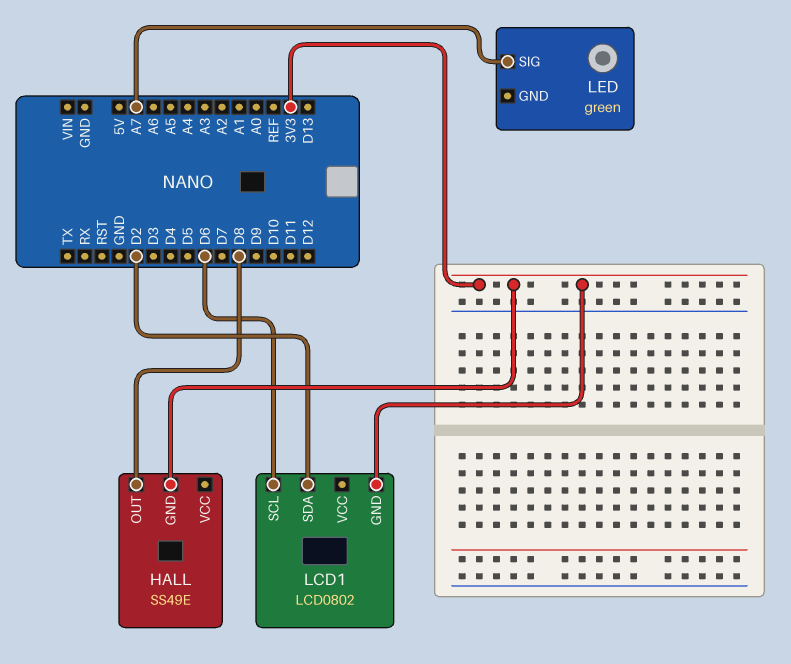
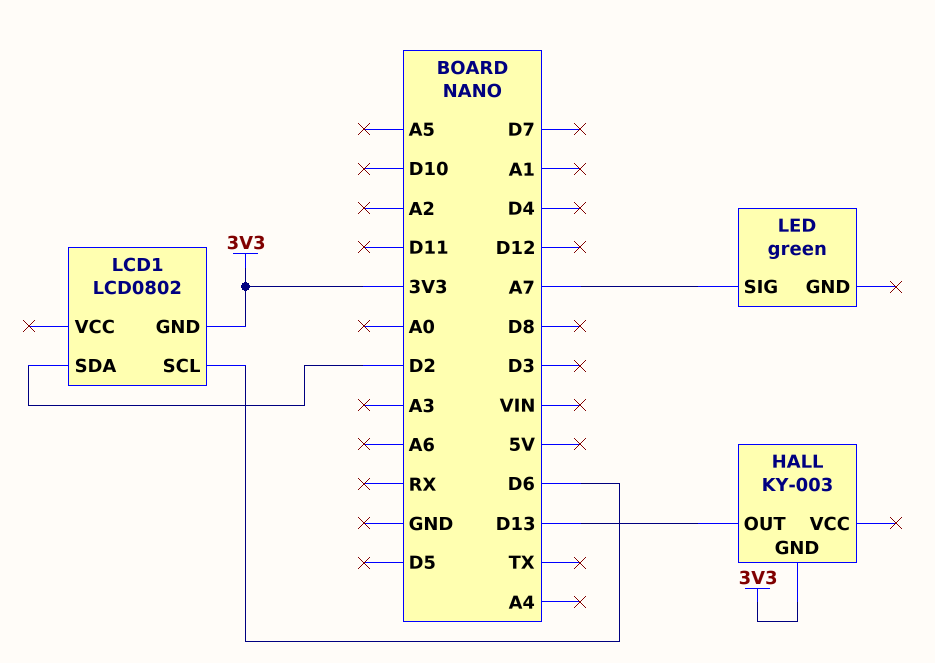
HALL: SS49E -> KY-003
HALL pin OUT: D8 -> D13

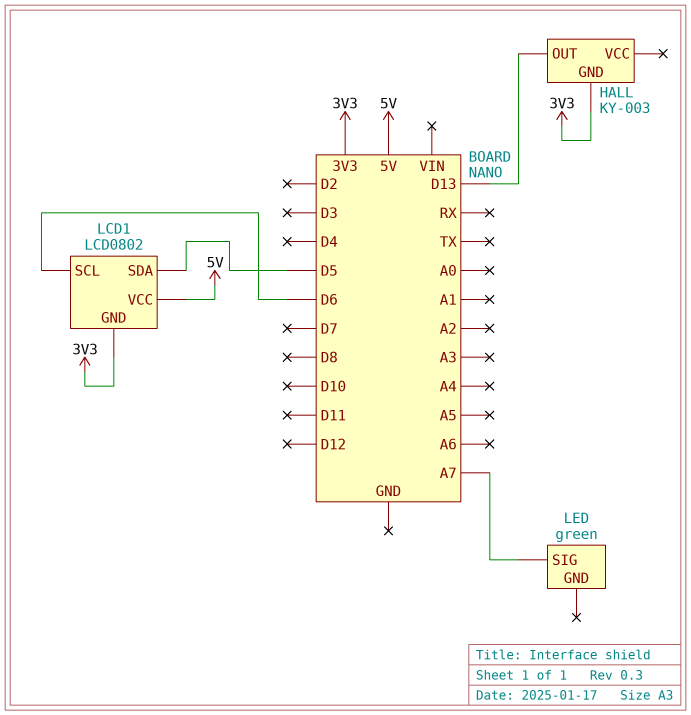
LCD1 pin SDA: D2 -> D5
LCD1 pin VCC: none -> 5V

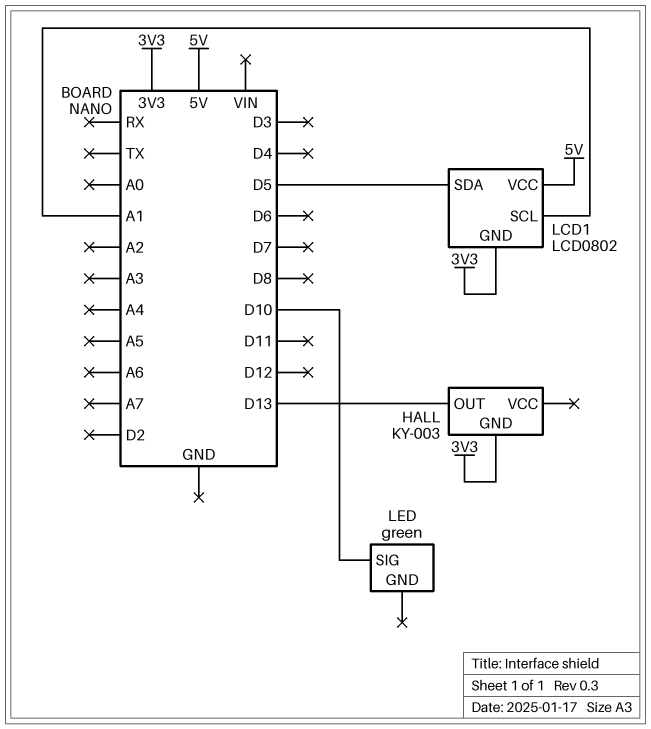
LCD1 pin SCL: D6 -> A1
LED pin SIG: A7 -> D10

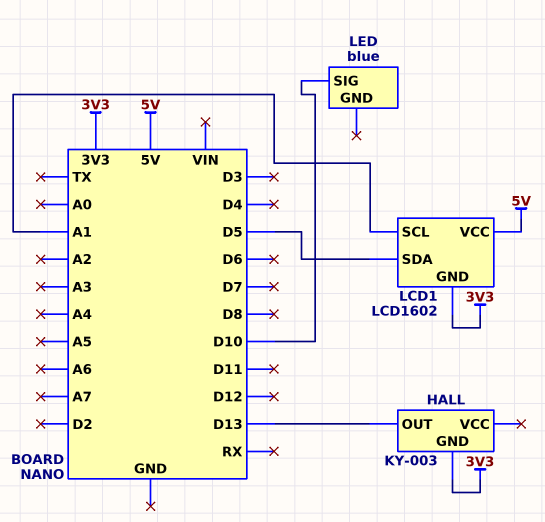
LCD1: LCD0802 -> LCD1602
LED: green -> blue

